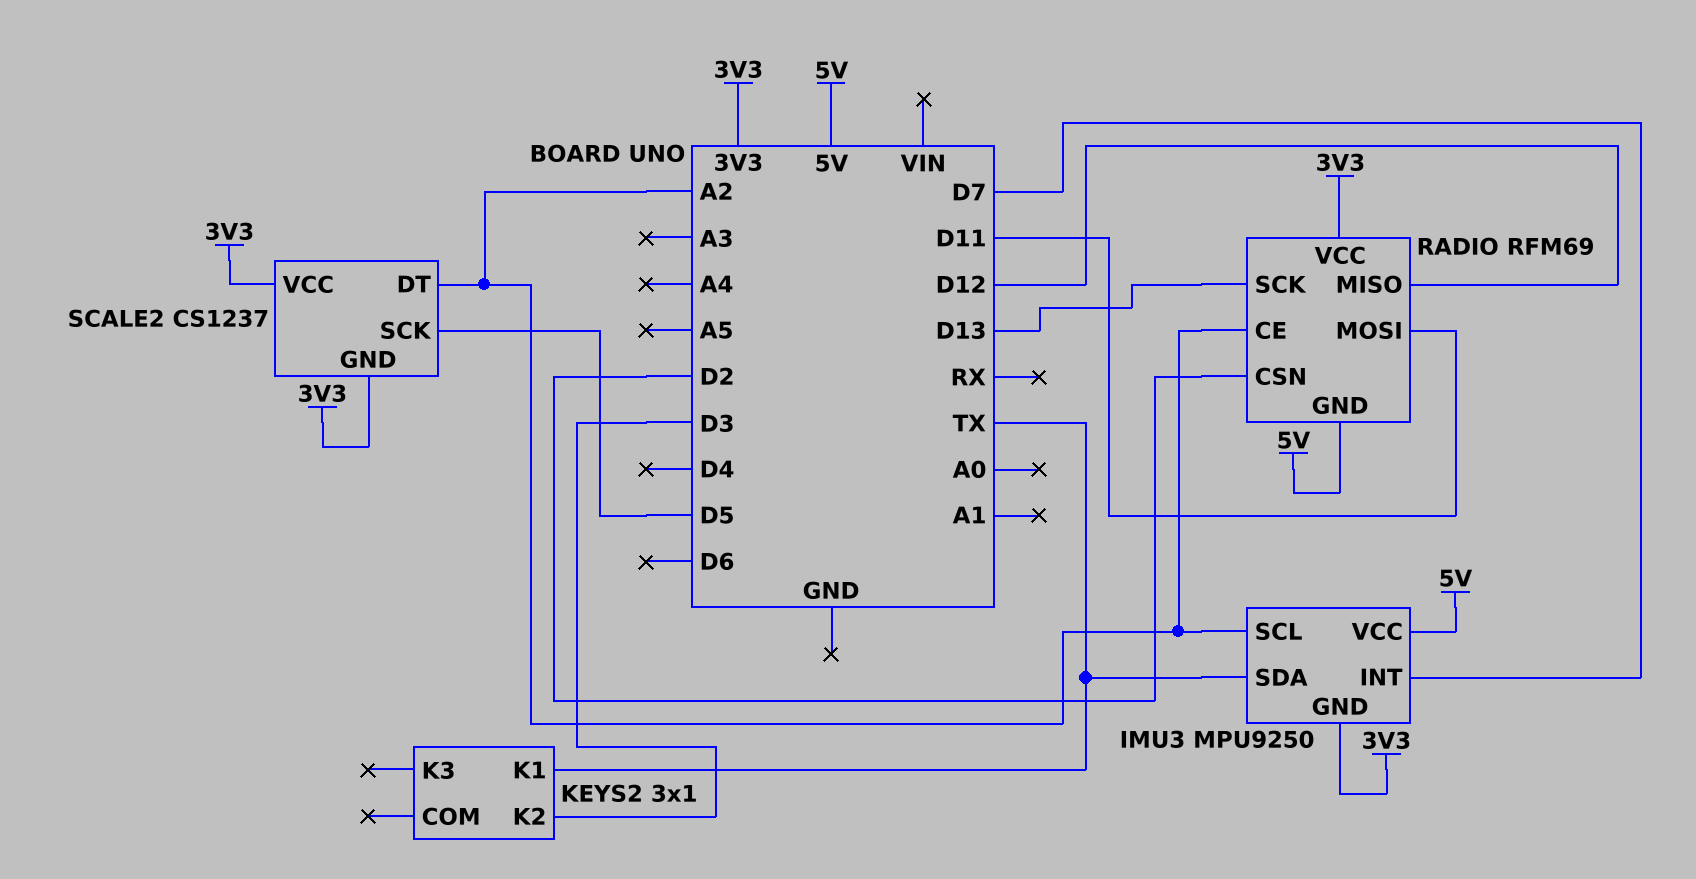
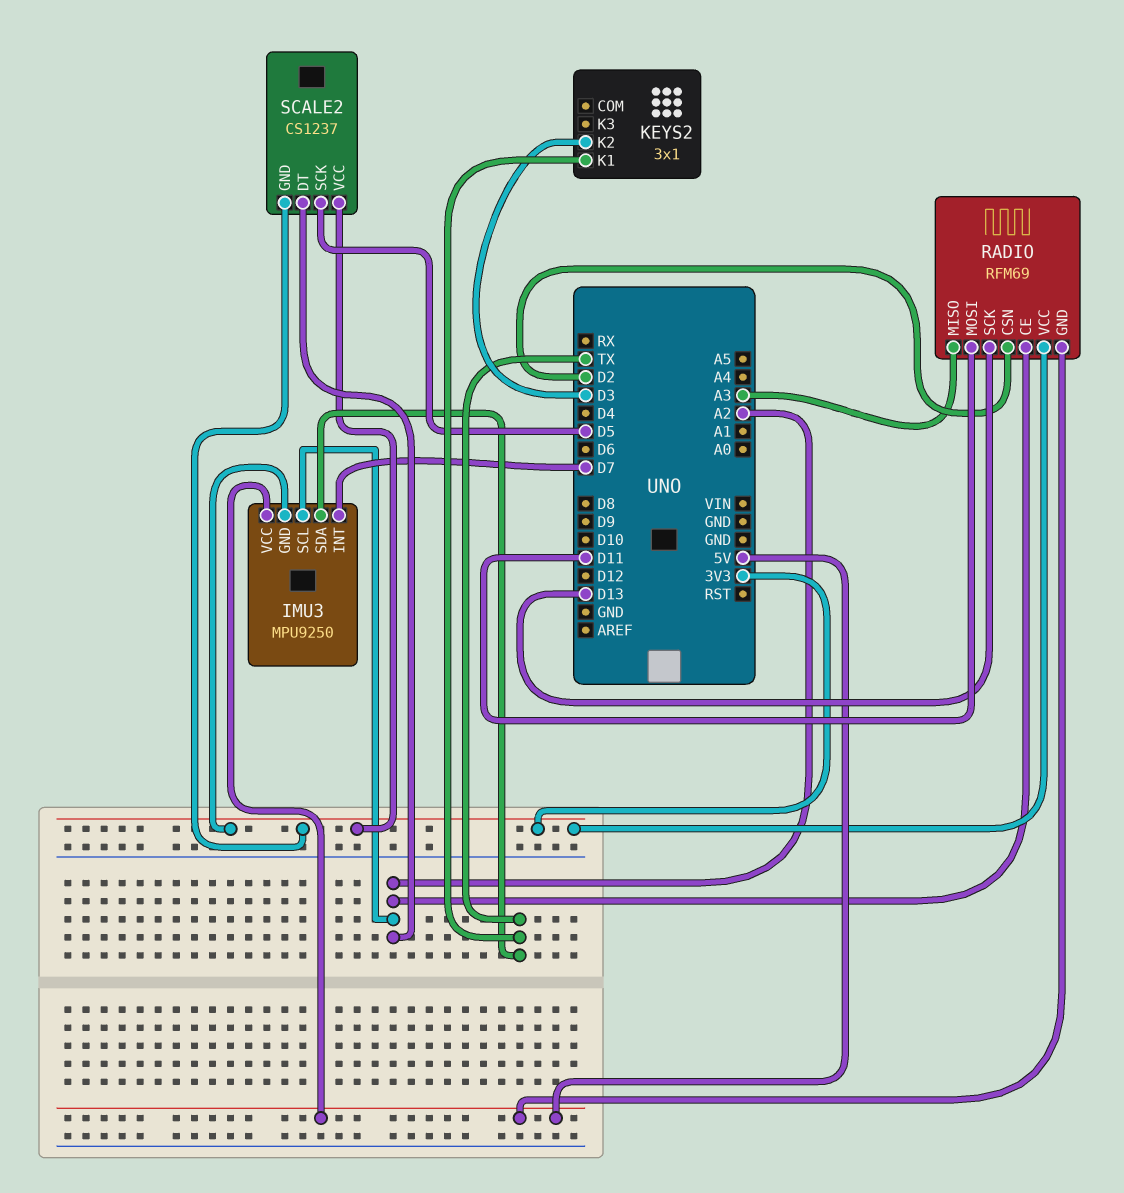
RADIO pin MISO: D12 -> A3

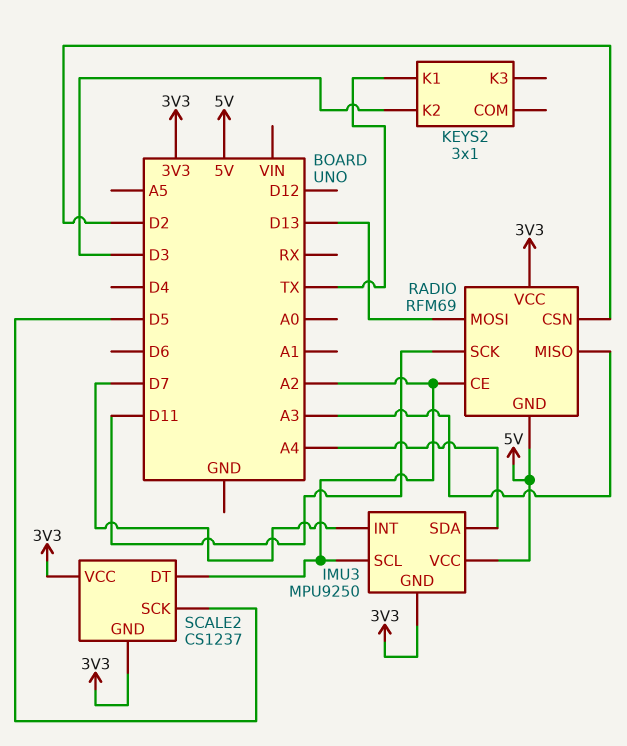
IMU3 pin SDA: TX -> A4
RADIO pin MOSI: D11 -> D13
RADIO pin SCK: D13 -> D11

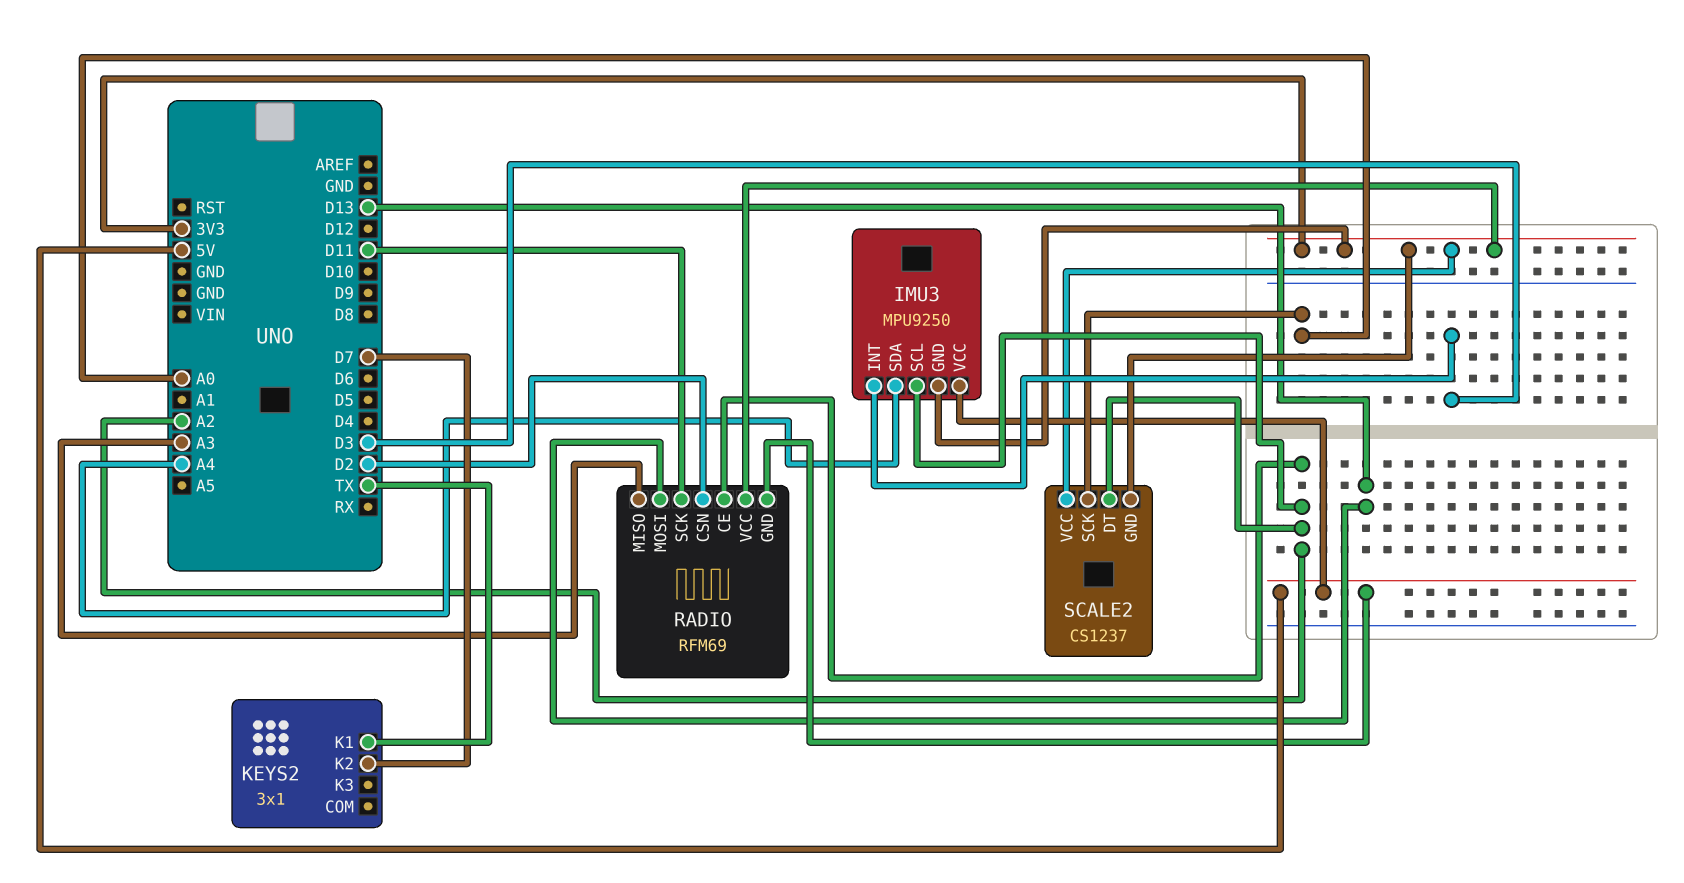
IMU3 pin INT: D7 -> D3
KEYS2 pin K2: D3 -> D7
SCALE2 pin SCK: D5 -> A0

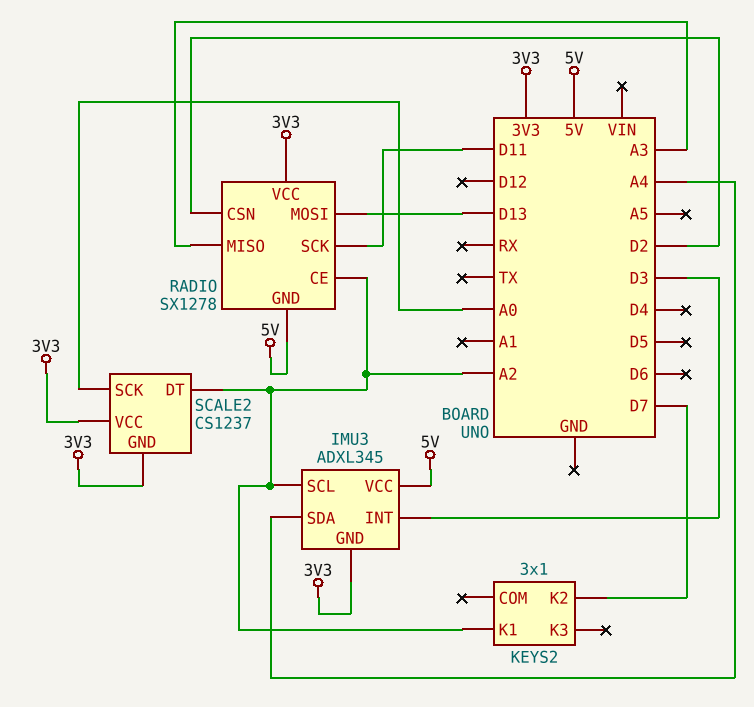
IMU3: MPU9250 -> ADXL345
KEYS2 pin K1: TX -> A2
RADIO: RFM69 -> SX1278

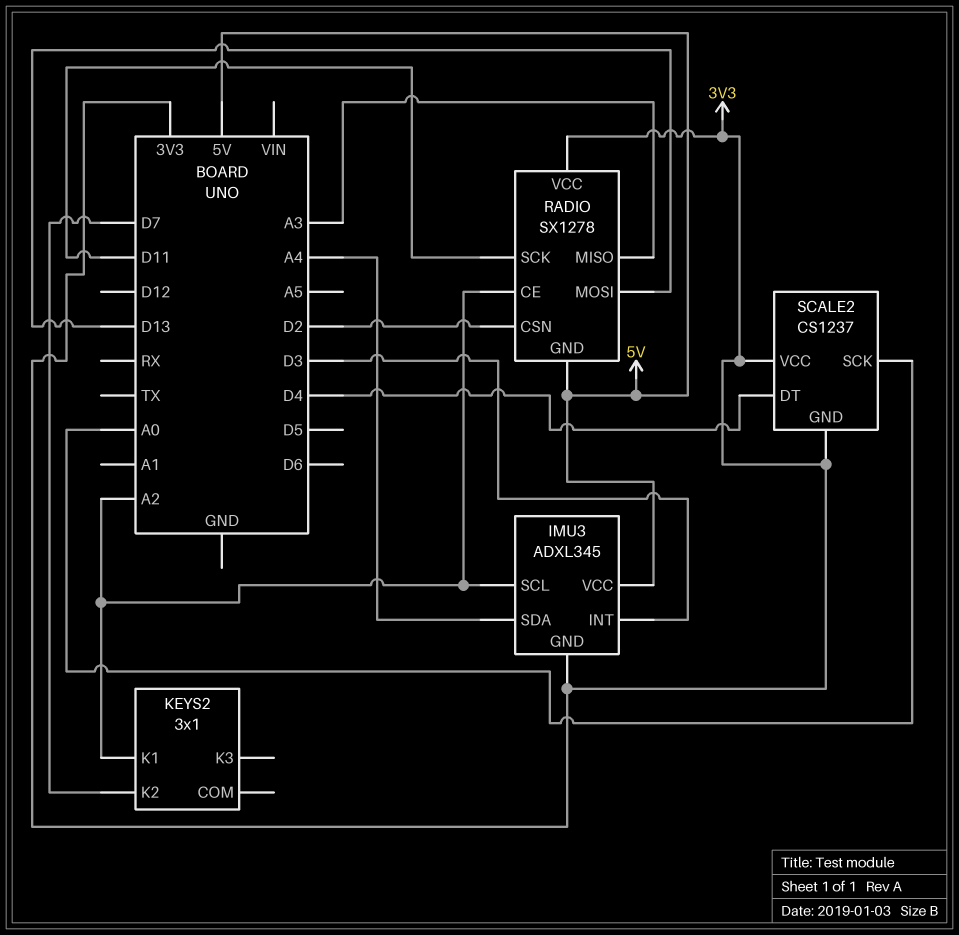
SCALE2 pin DT: A2 -> D4

